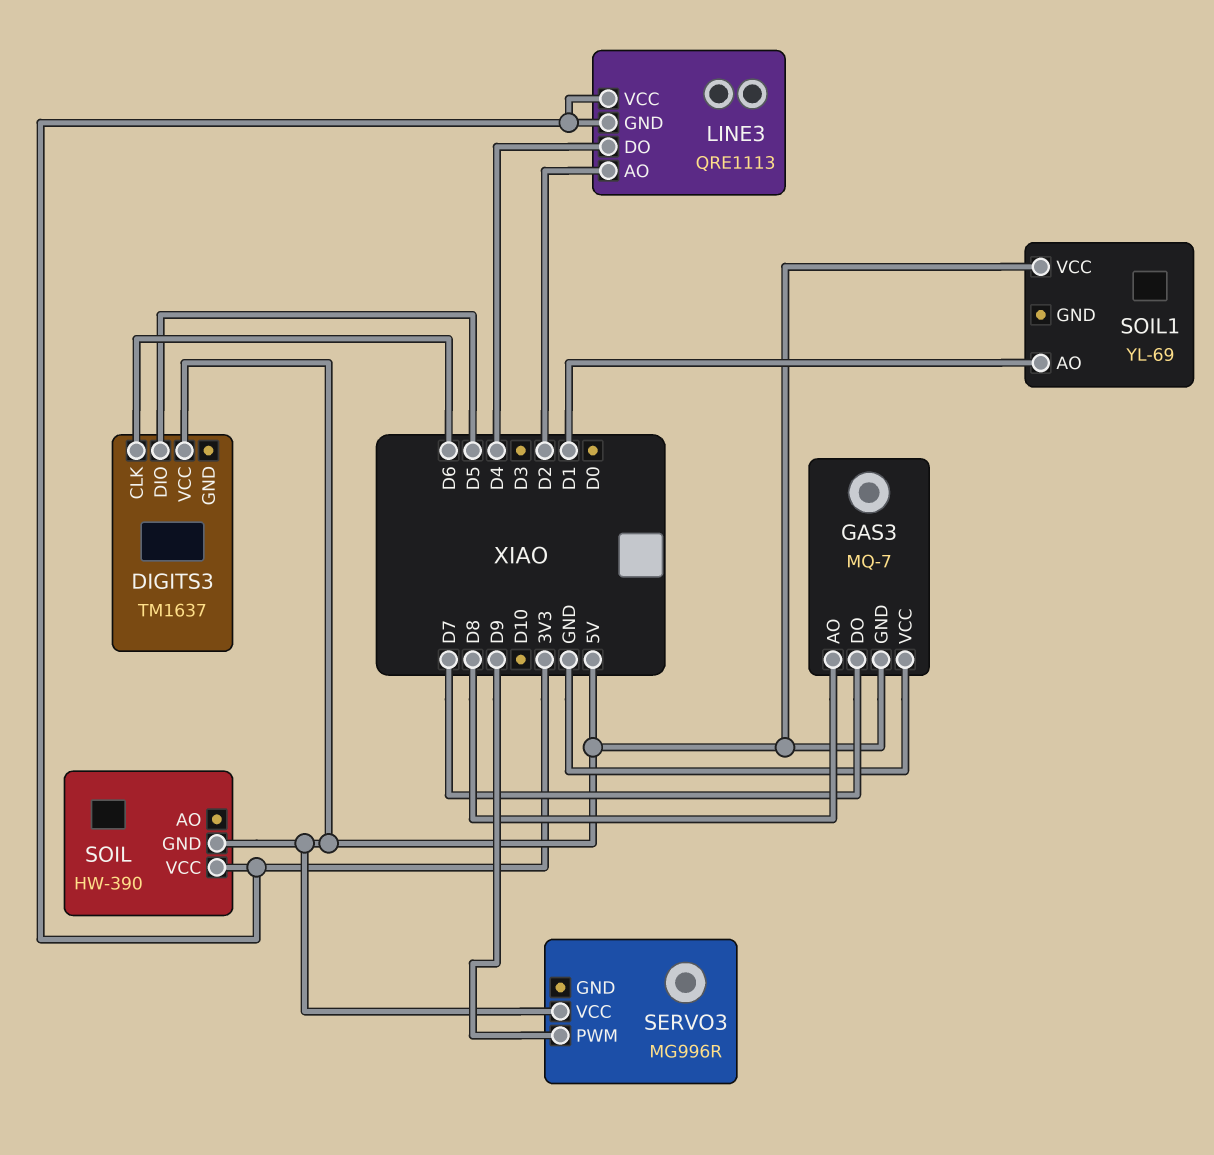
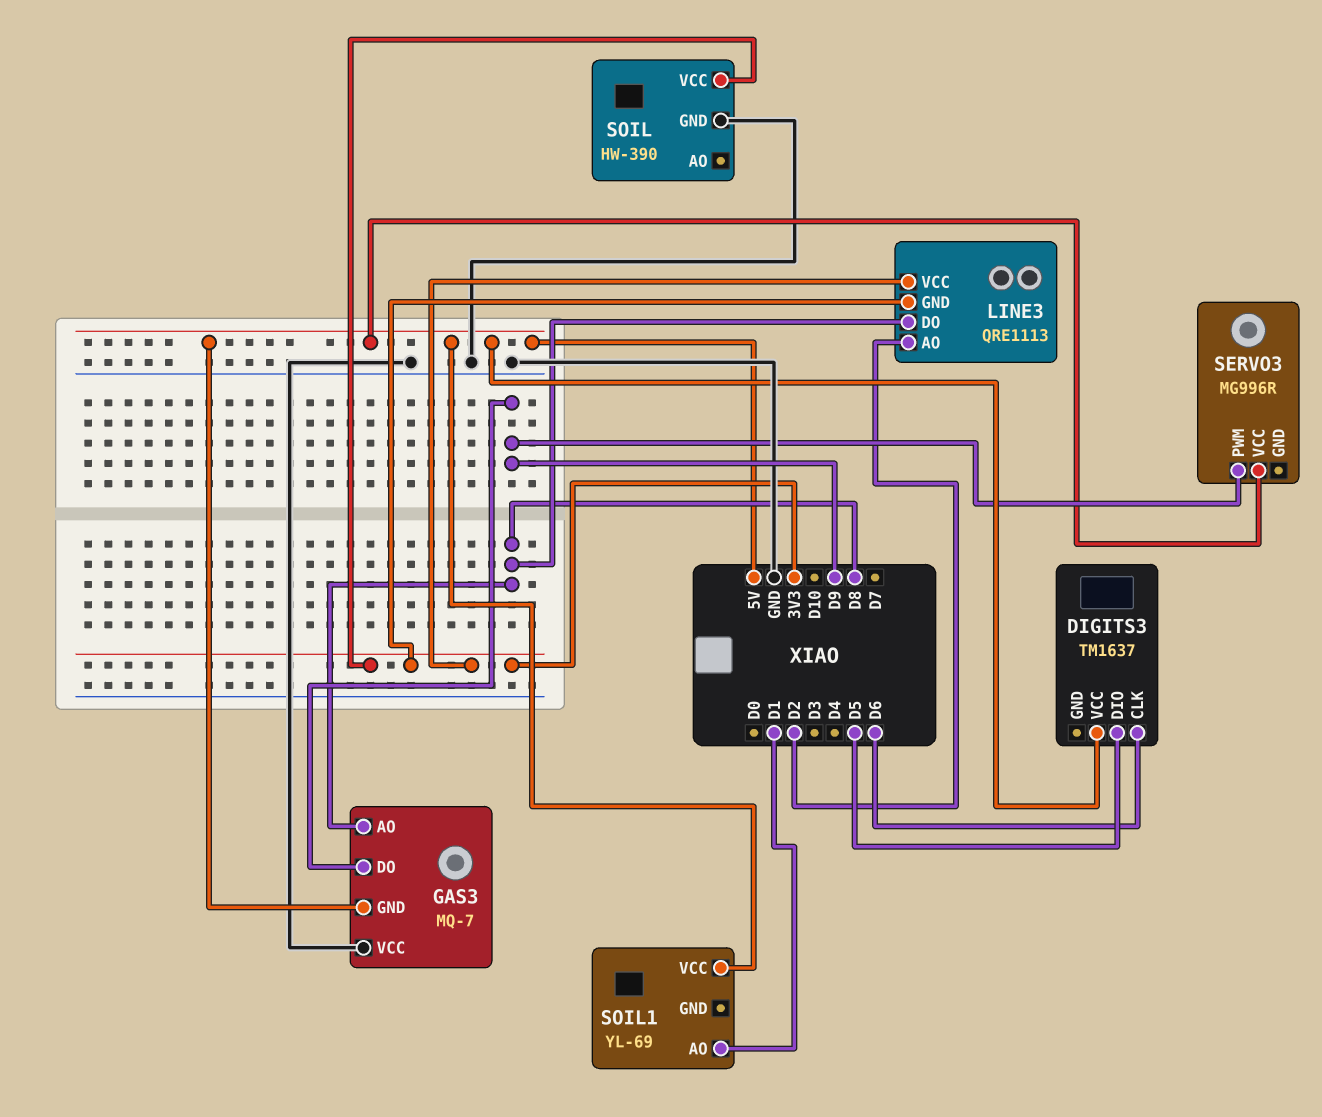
GAS3 pin DO: D7 -> D9
LINE3 pin DO: D4 -> D8
SOIL pin GND: 5V -> GND

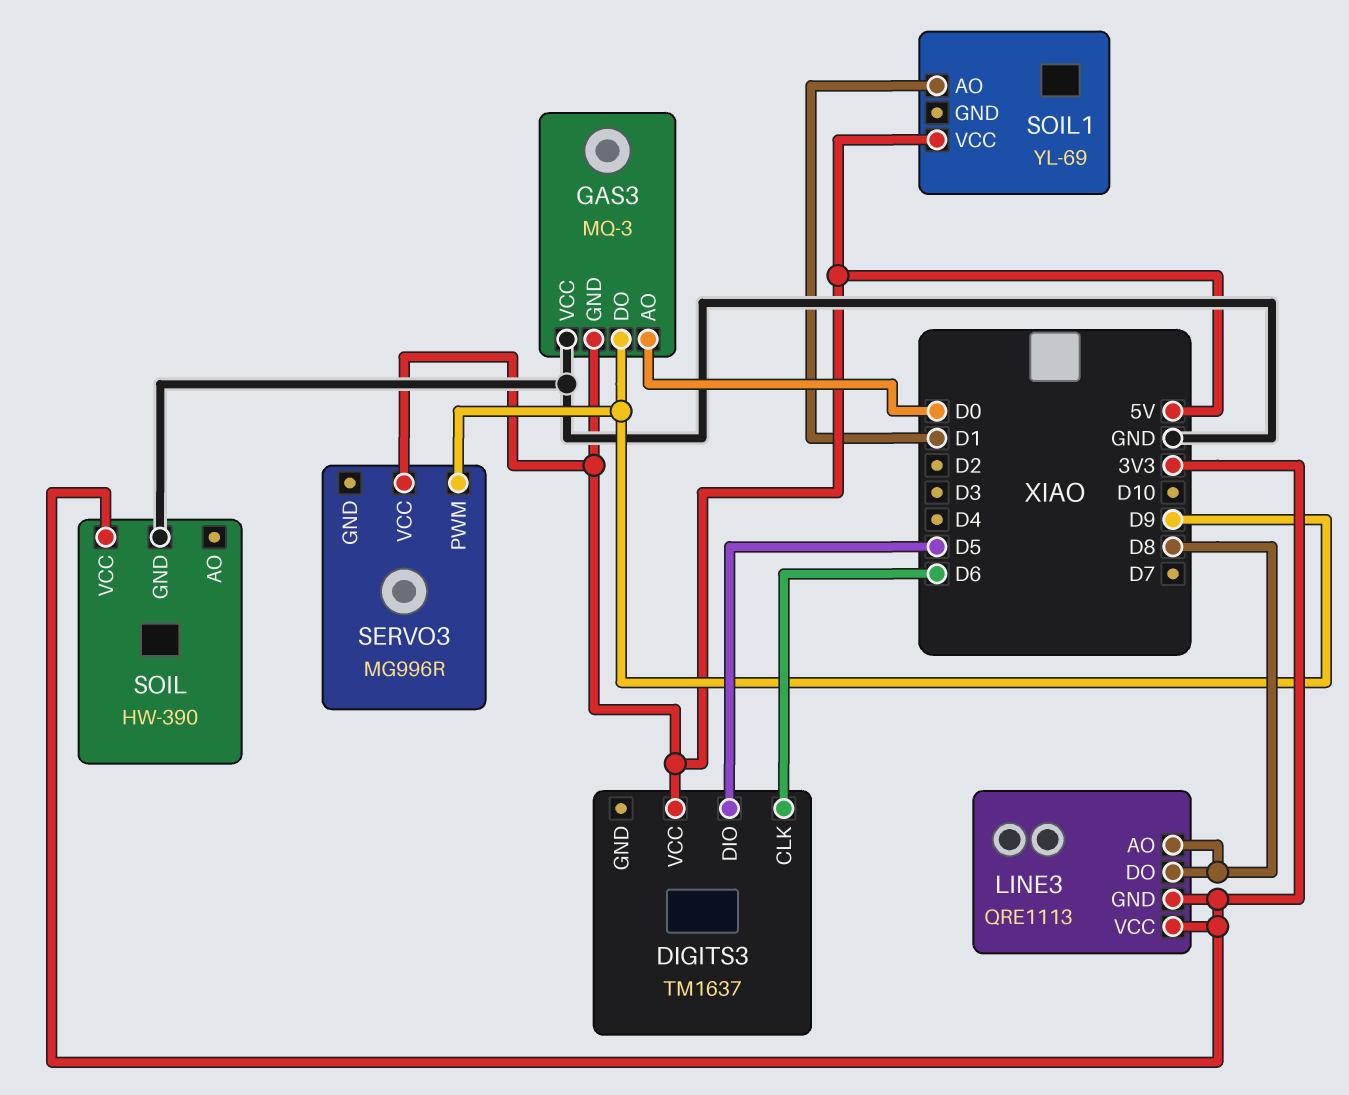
GAS3: MQ-7 -> MQ-3
GAS3 pin AO: D8 -> D0
LINE3 pin AO: D2 -> D8

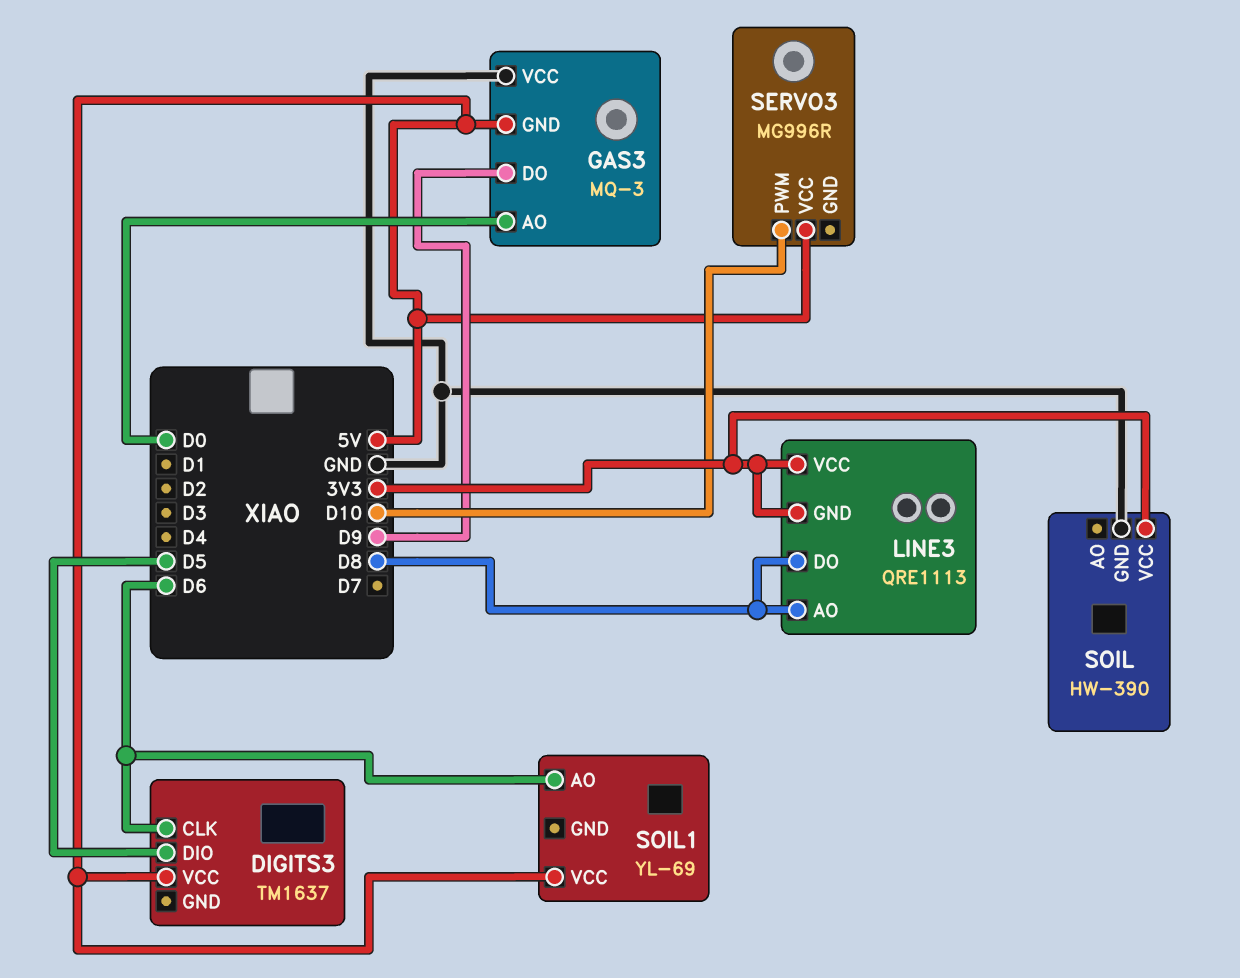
SERVO3 pin PWM: D9 -> D10
SOIL1 pin AO: D1 -> D6

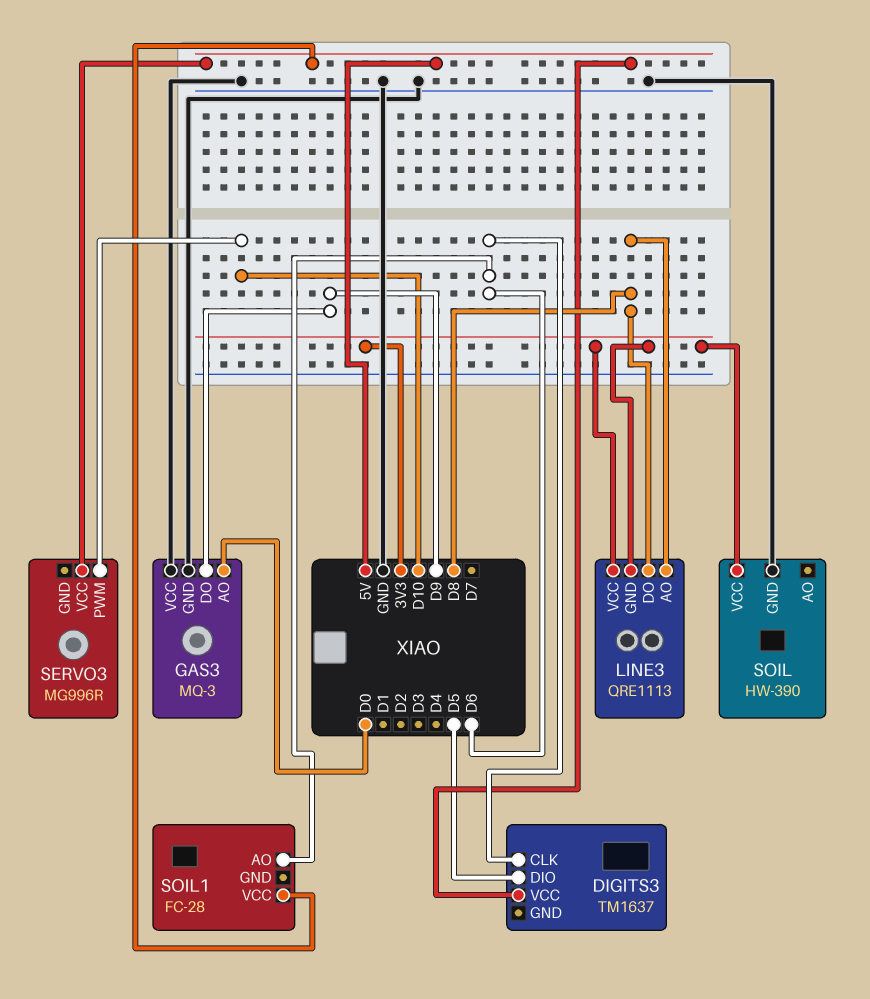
GAS3 pin GND: 5V -> GND
SOIL1: YL-69 -> FC-28

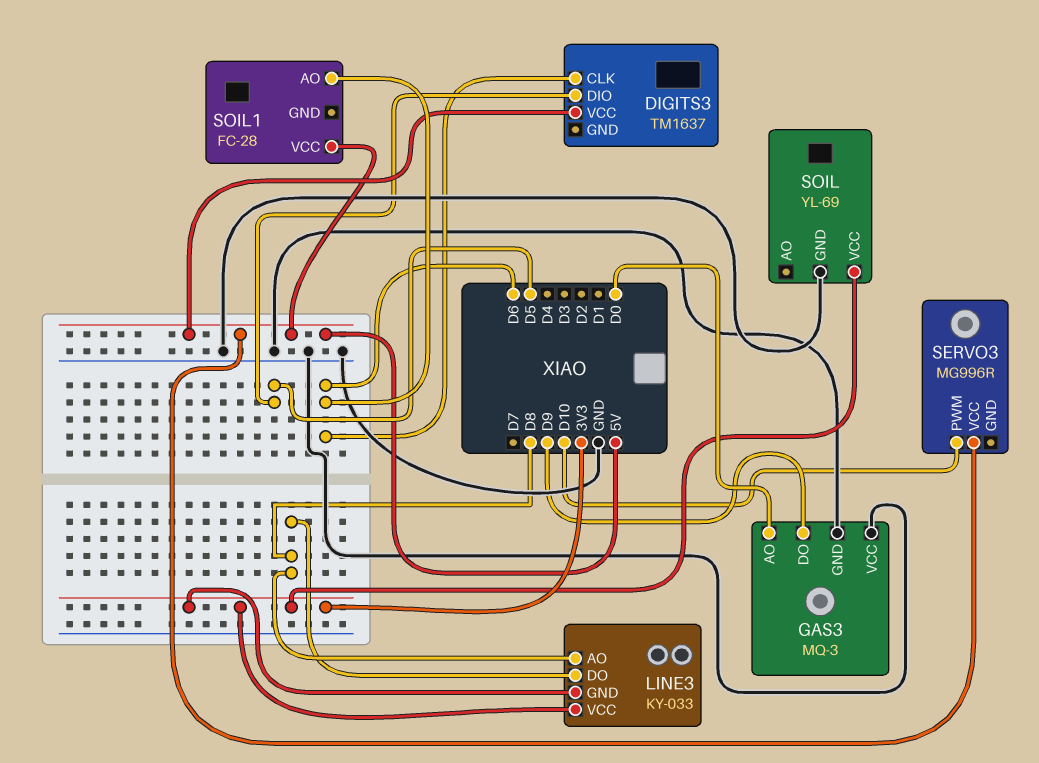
LINE3: QRE1113 -> KY-033
SOIL: HW-390 -> YL-69

